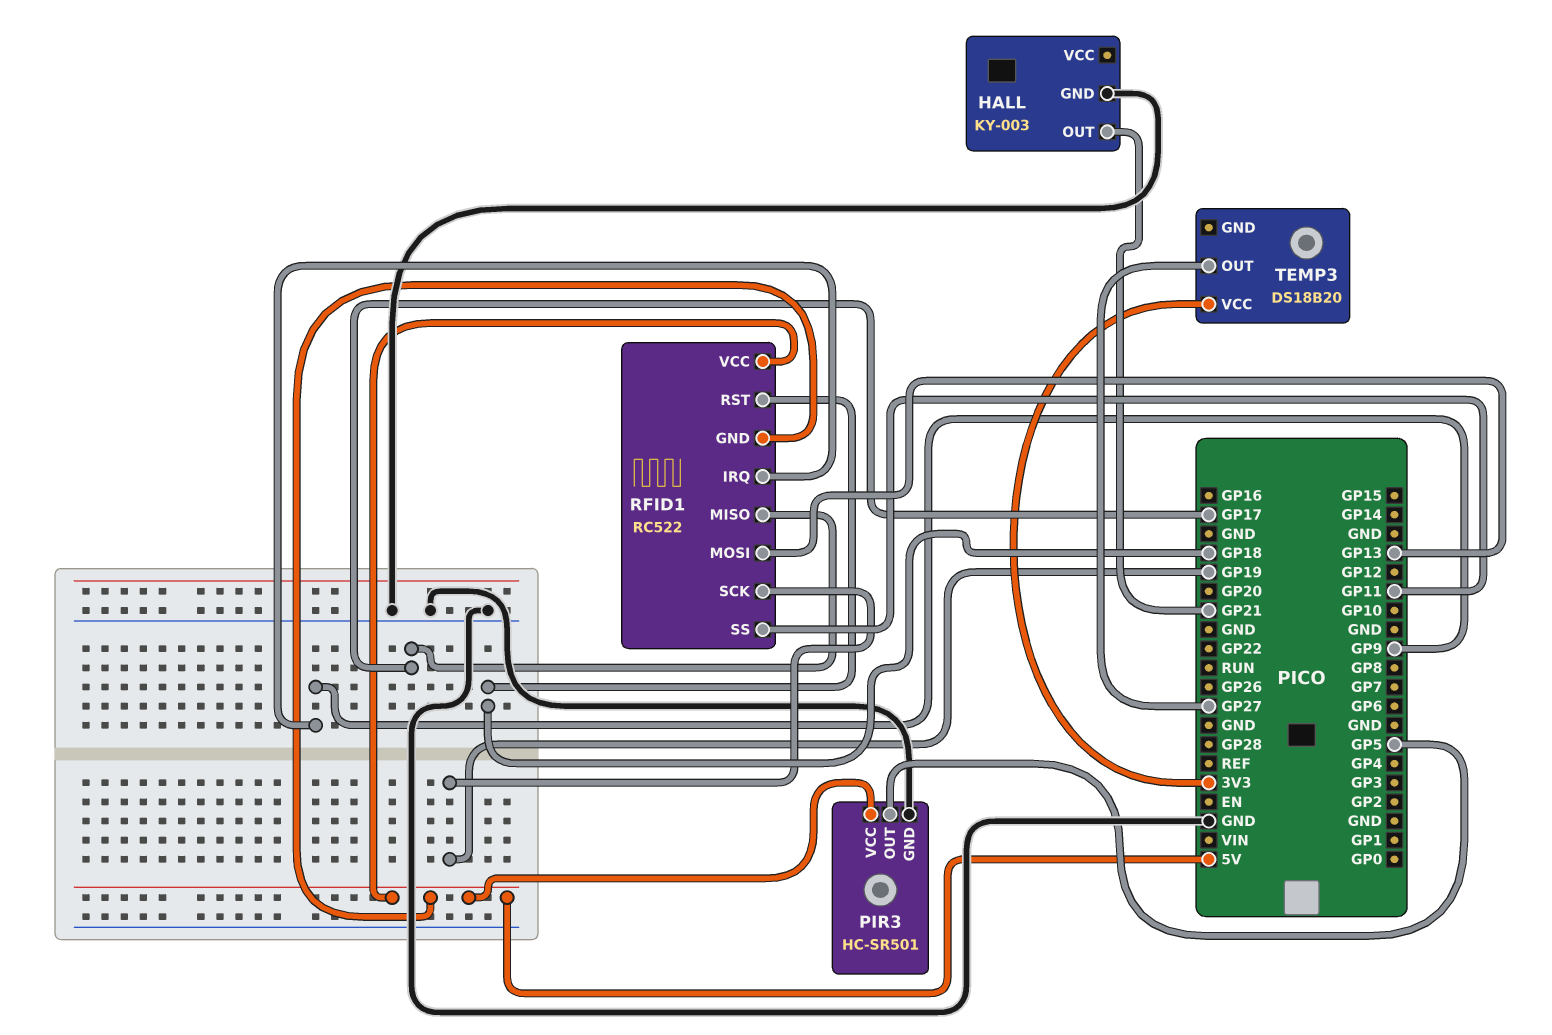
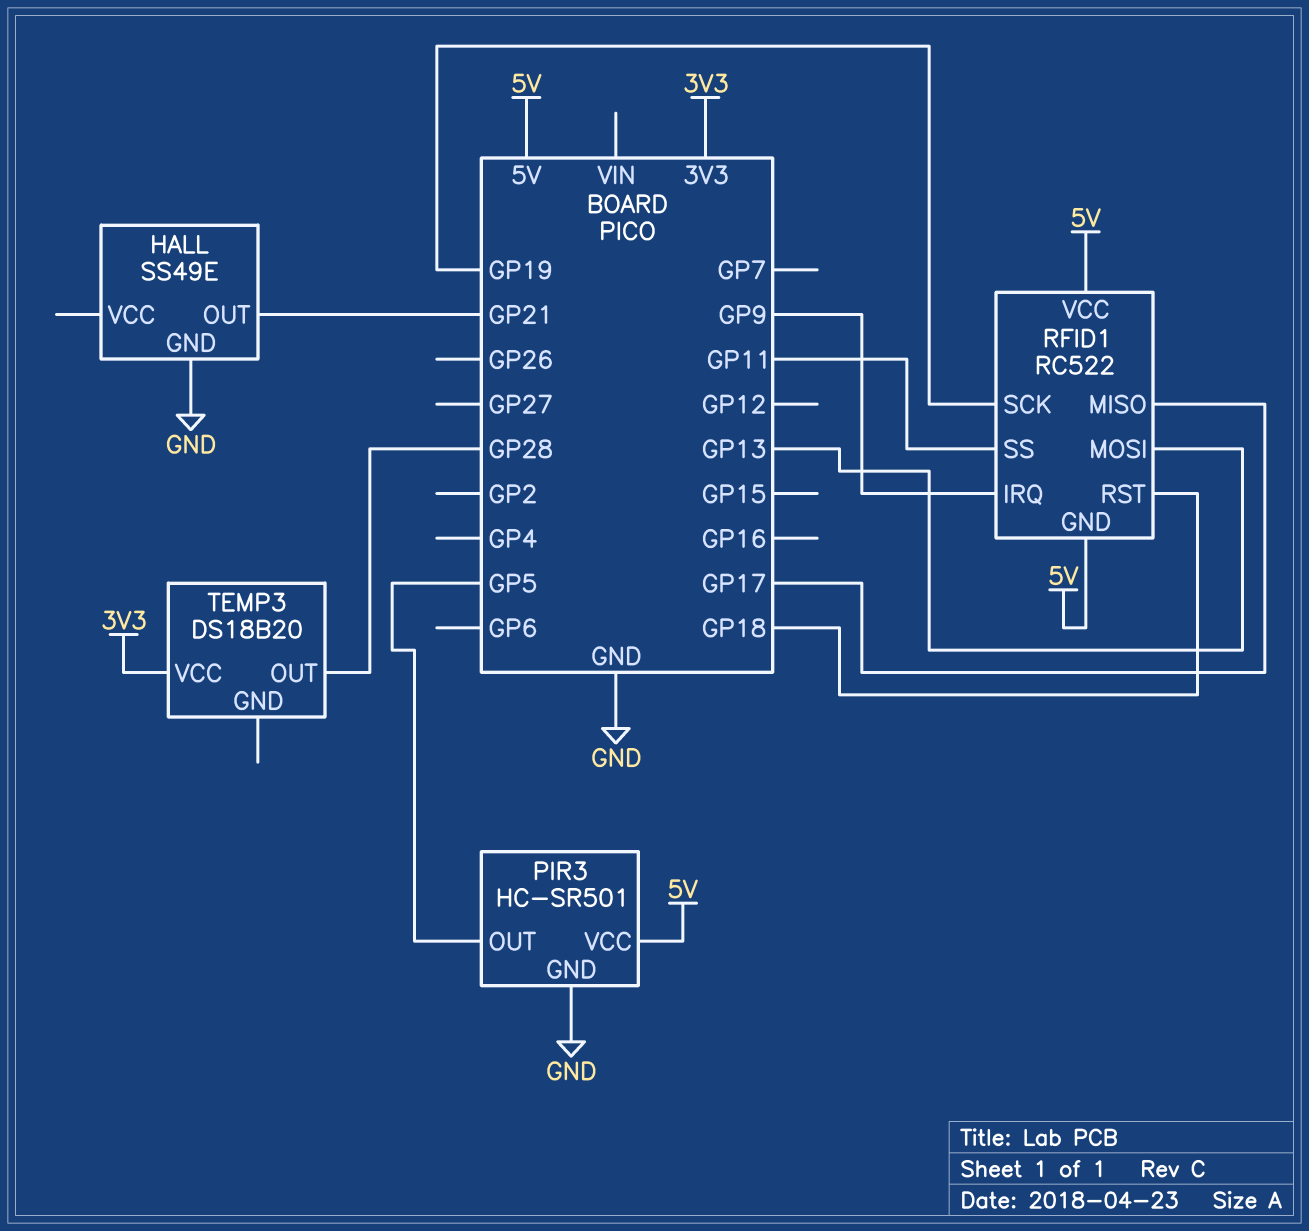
HALL: KY-003 -> SS49E
TEMP3 pin OUT: GP27 -> GP28

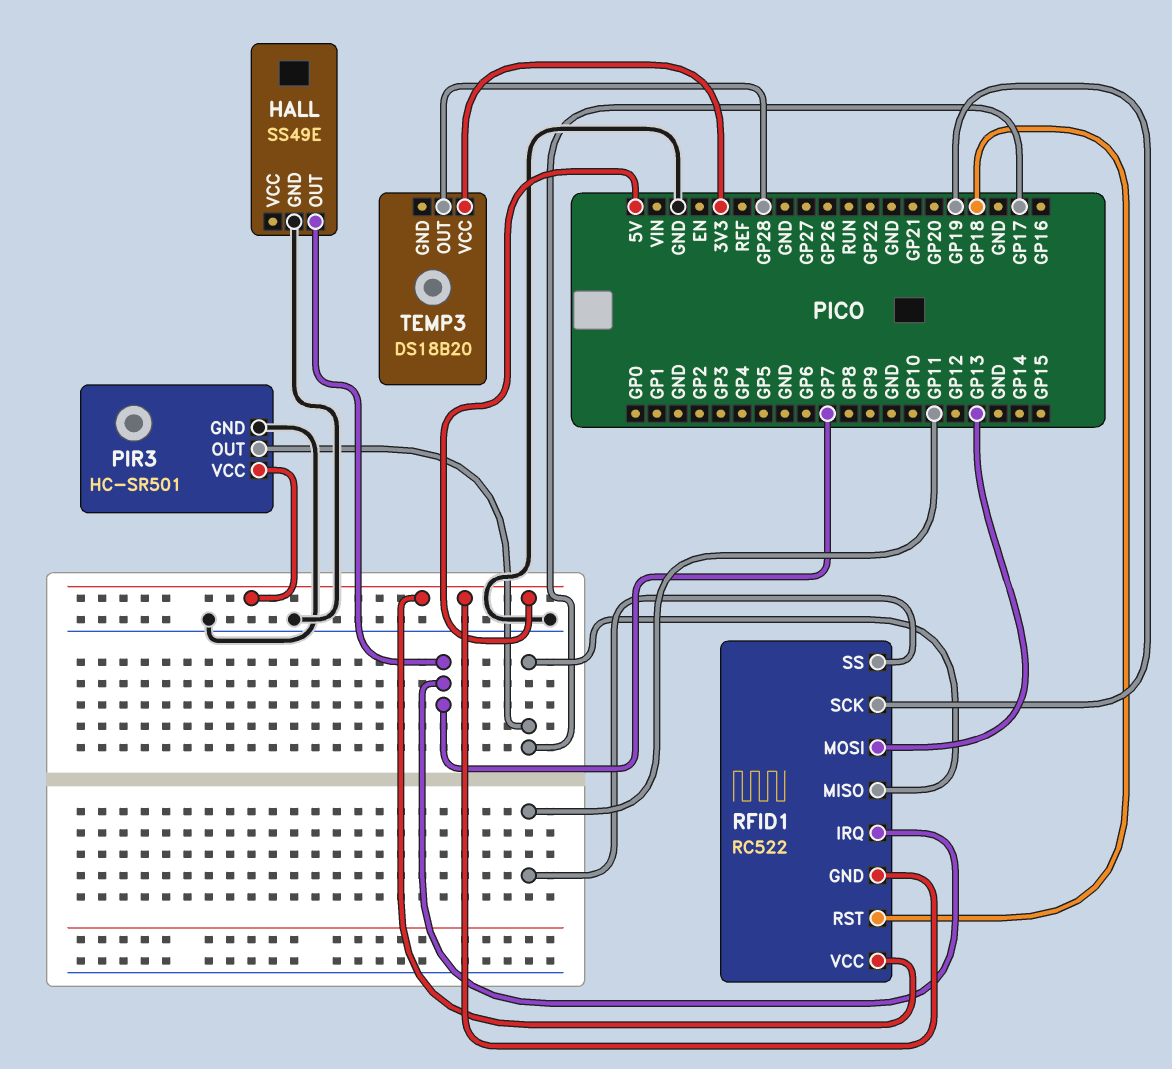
HALL pin OUT: GP21 -> GP7
PIR3 pin OUT: GP5 -> GP17
RFID1 pin IRQ: GP9 -> GP7

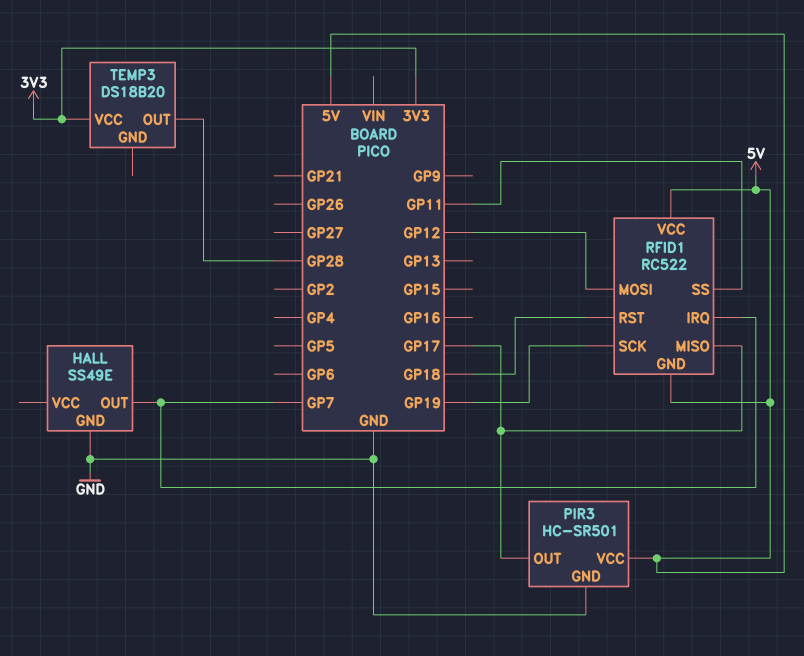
RFID1 pin MOSI: GP13 -> GP12

